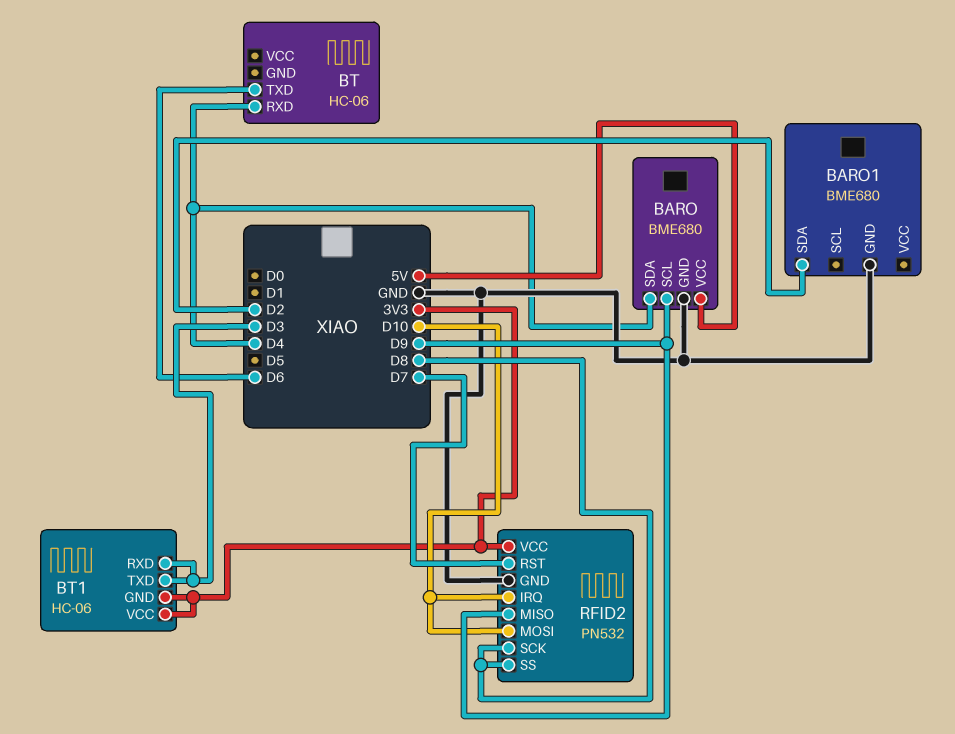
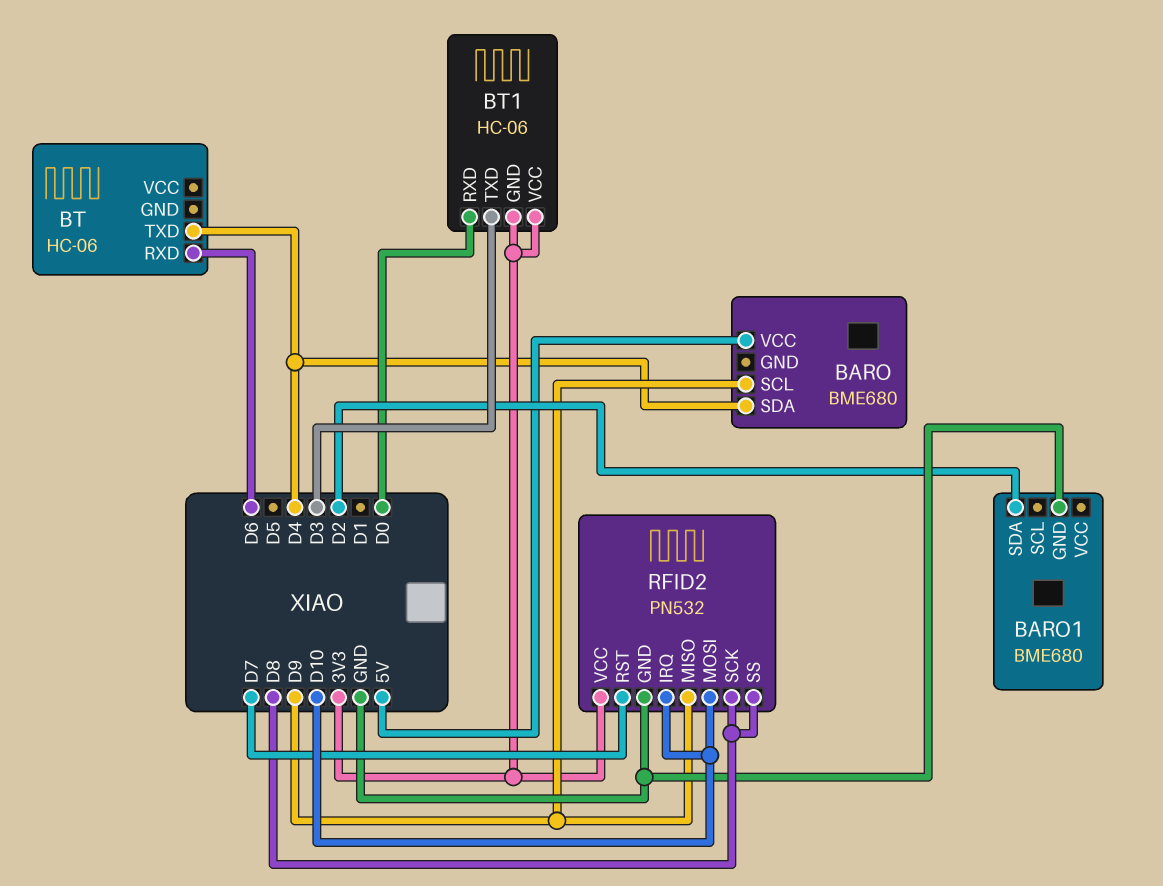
BARO pin GND: GND -> none
BT pin RXD: D4 -> D6
BT pin TXD: D6 -> D4
BT1 pin RXD: D3 -> D0

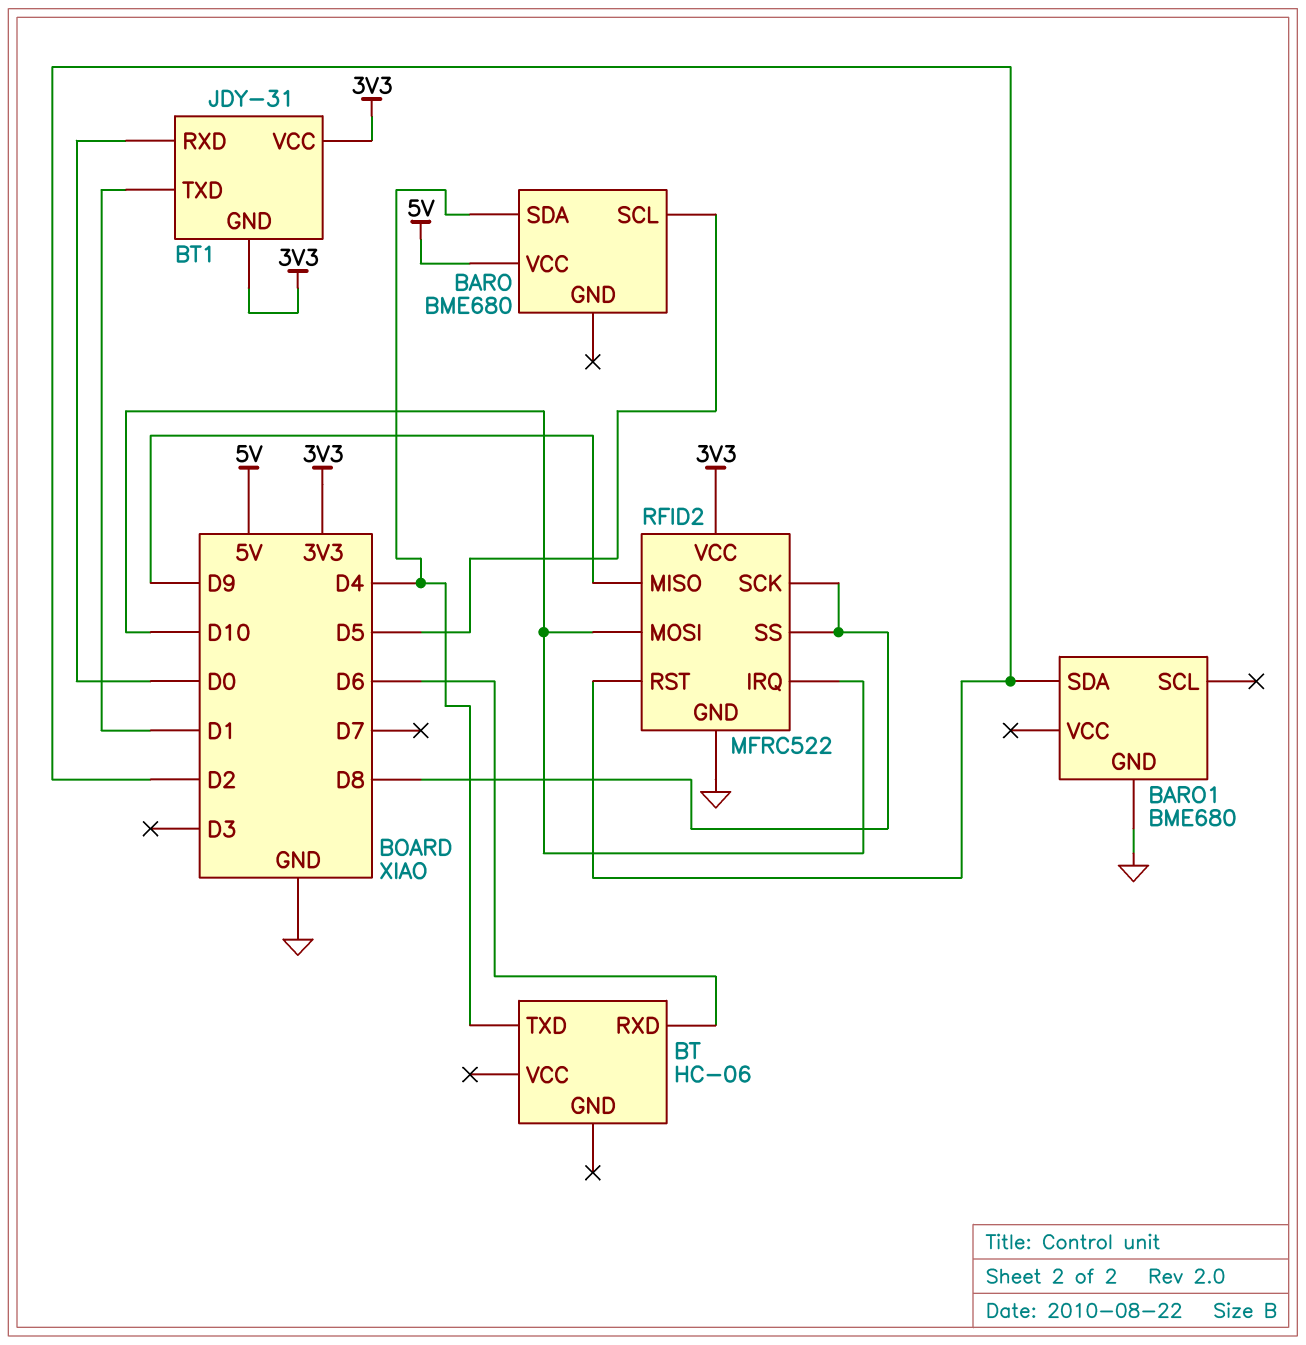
BARO pin SCL: D9 -> D5
BT1: HC-06 -> JDY-31
BT1 pin TXD: D3 -> D1
RFID2: PN532 -> MFRC522
RFID2 pin RST: D7 -> D2

